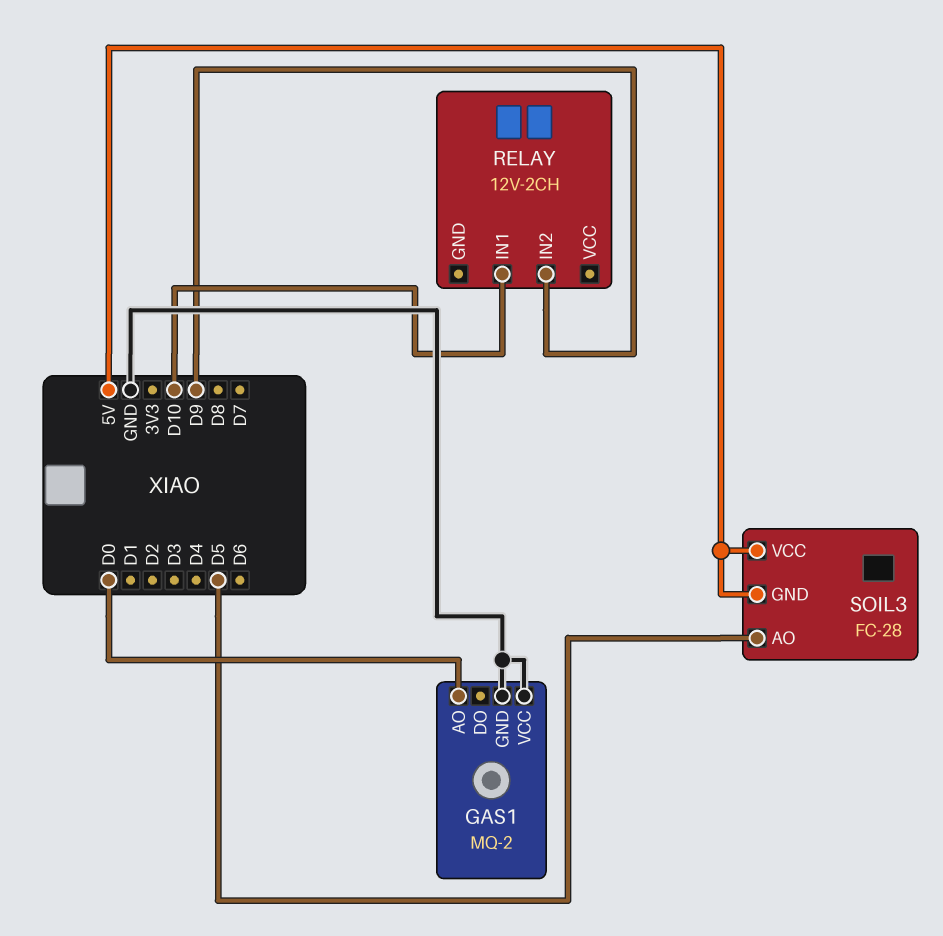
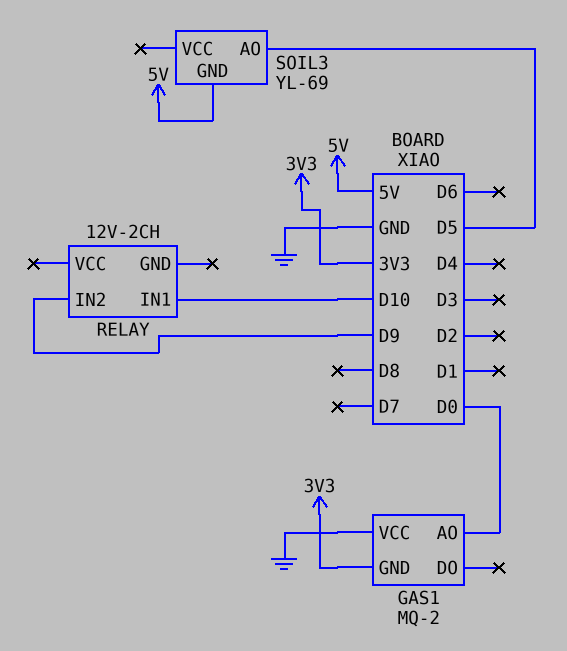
GAS1 pin GND: GND -> 3V3
SOIL3: FC-28 -> YL-69
SOIL3 pin VCC: 5V -> none

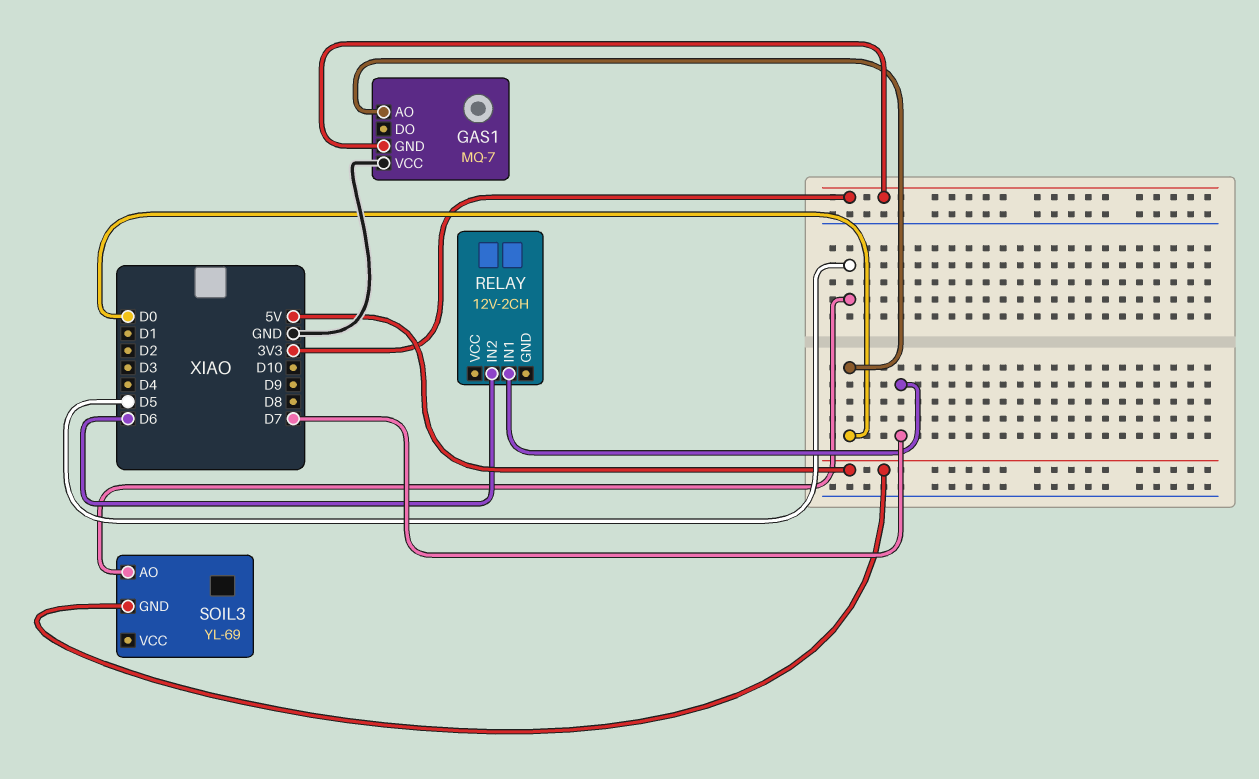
GAS1: MQ-2 -> MQ-7
RELAY pin IN1: D10 -> D7
RELAY pin IN2: D9 -> D6

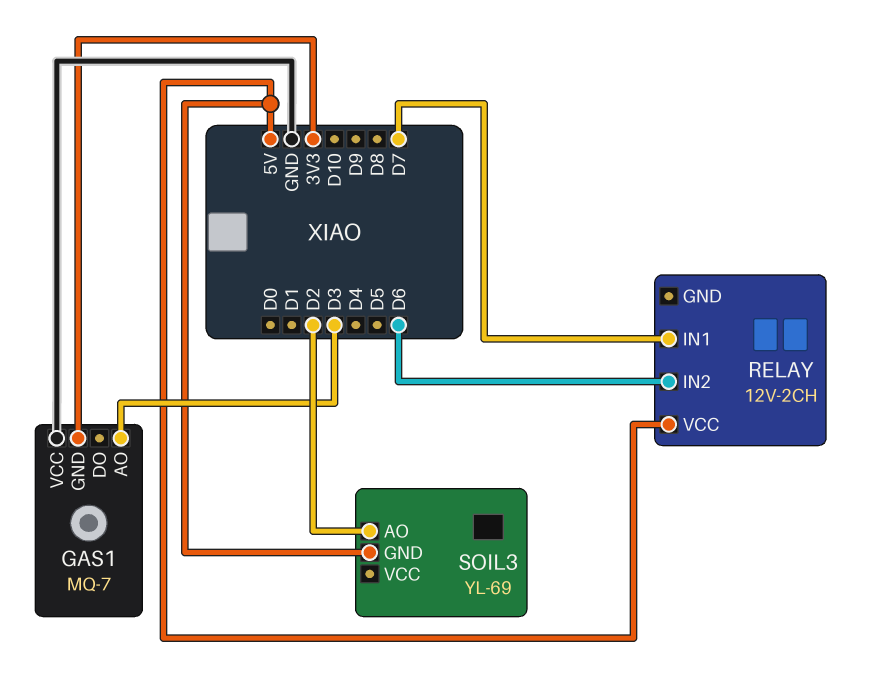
GAS1 pin AO: D0 -> D3
RELAY pin VCC: none -> 5V
SOIL3 pin AO: D5 -> D2

